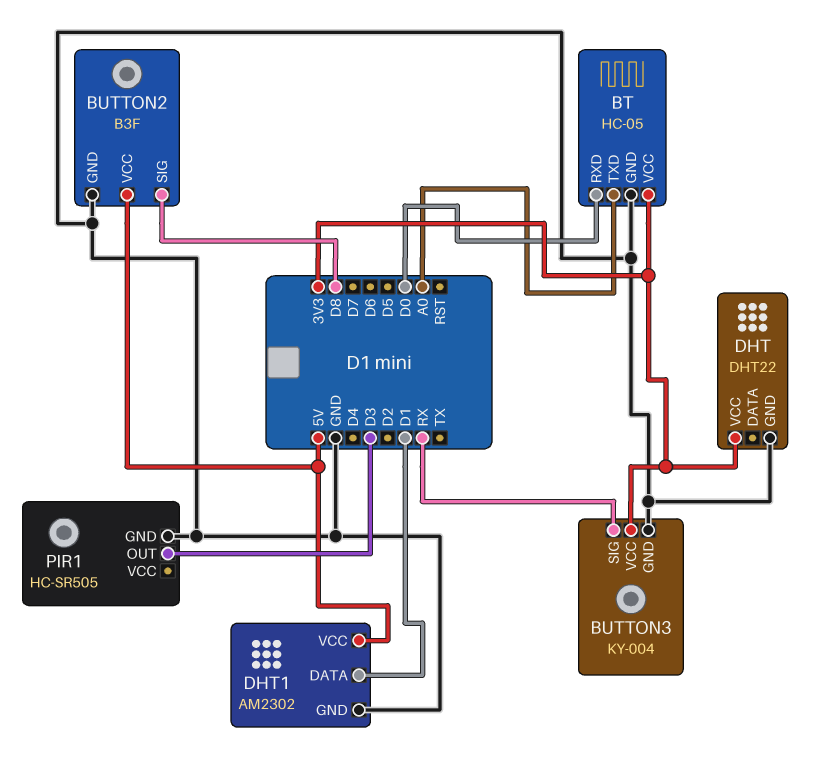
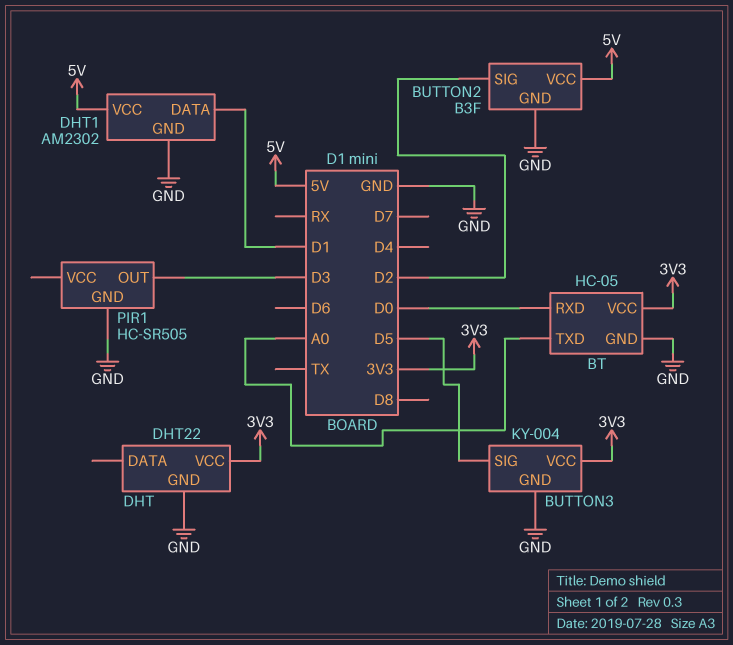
BUTTON2 pin SIG: D8 -> D2
BUTTON3 pin SIG: RX -> D5

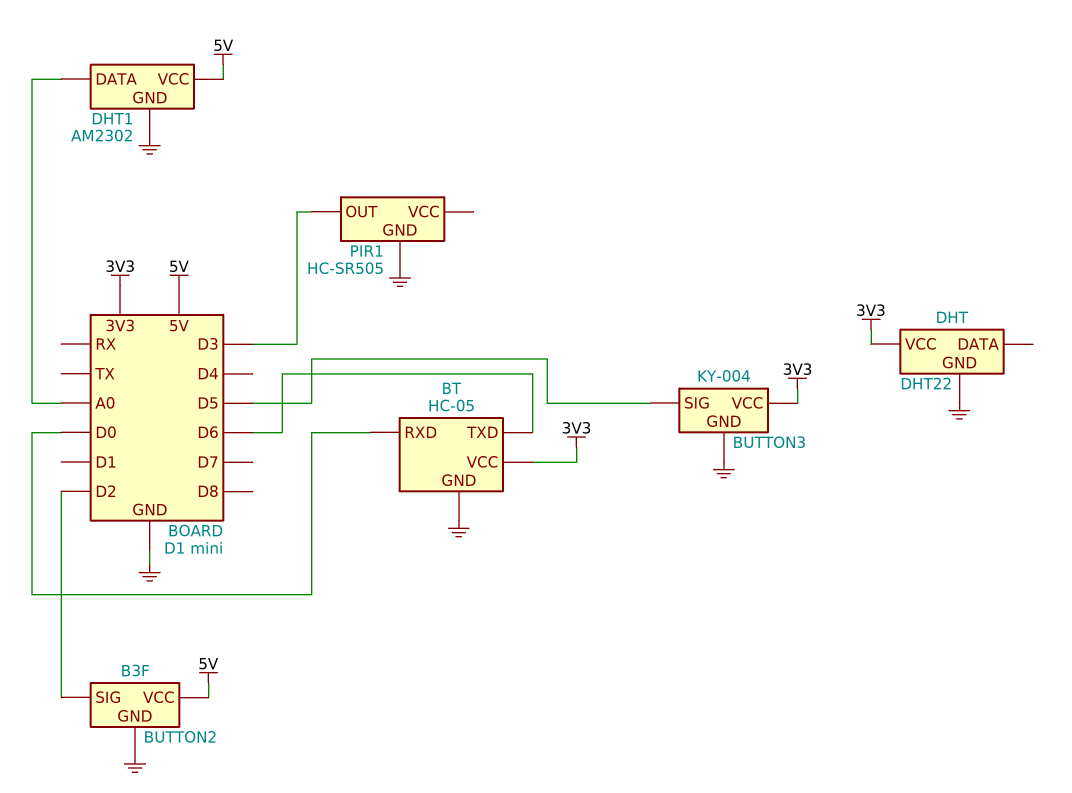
BT pin TXD: A0 -> D6
DHT1 pin DATA: D1 -> A0

